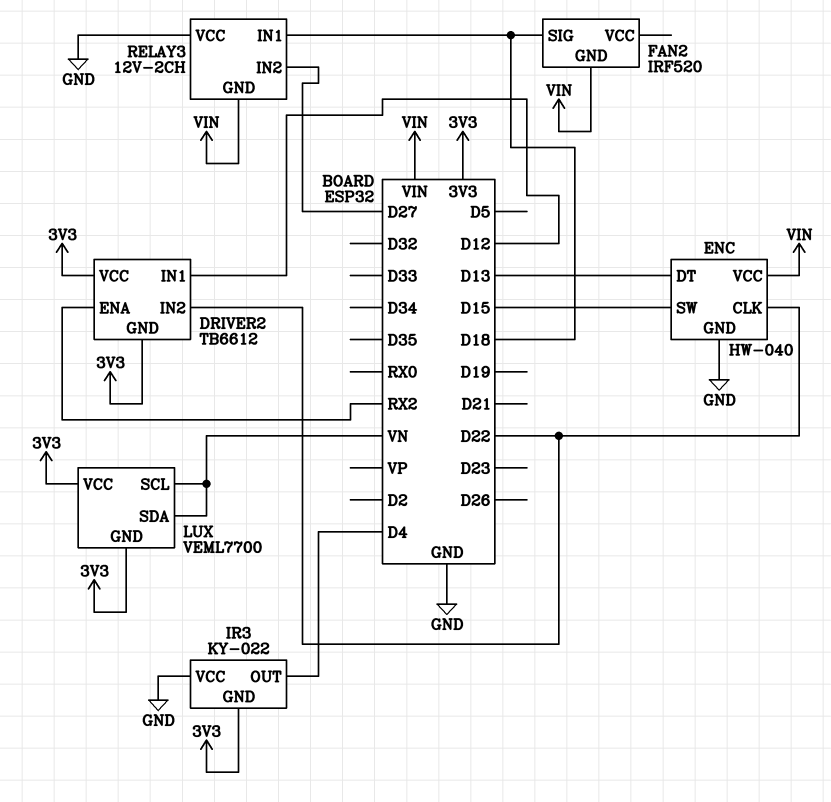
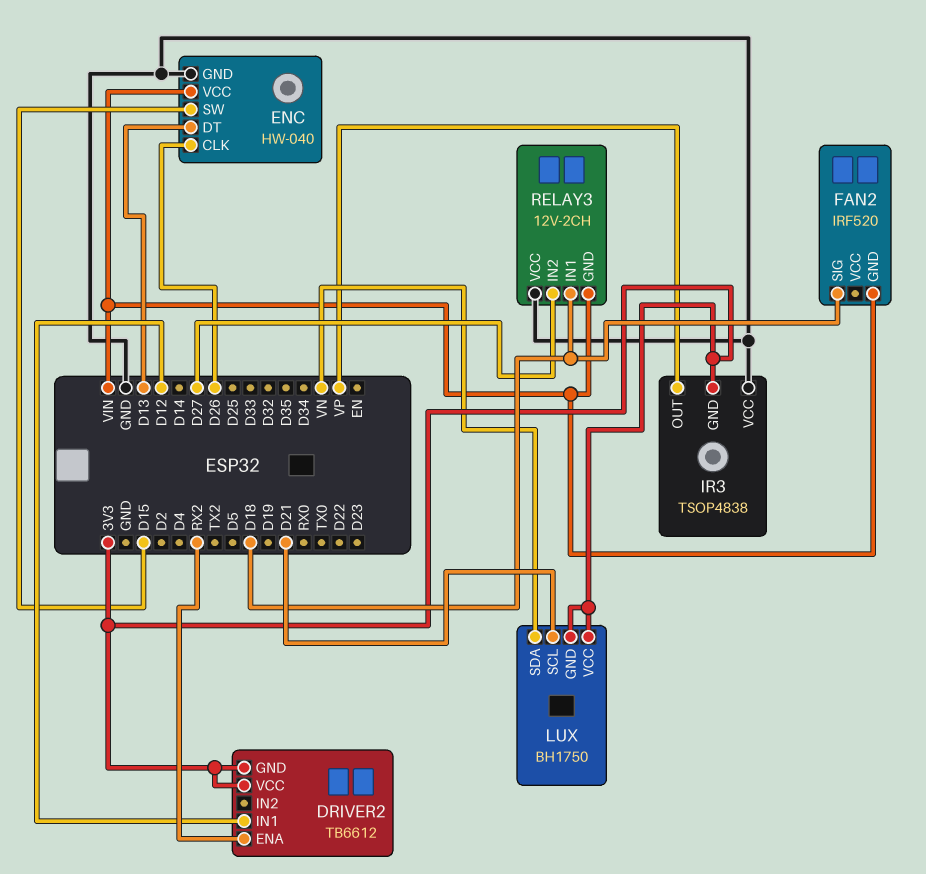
DRIVER2 pin IN2: D22 -> none
ENC pin CLK: D22 -> D26
IR3: KY-022 -> TSOP4838
IR3 pin OUT: D4 -> VP
LUX: VEML7700 -> BH1750
LUX pin SCL: VN -> D21

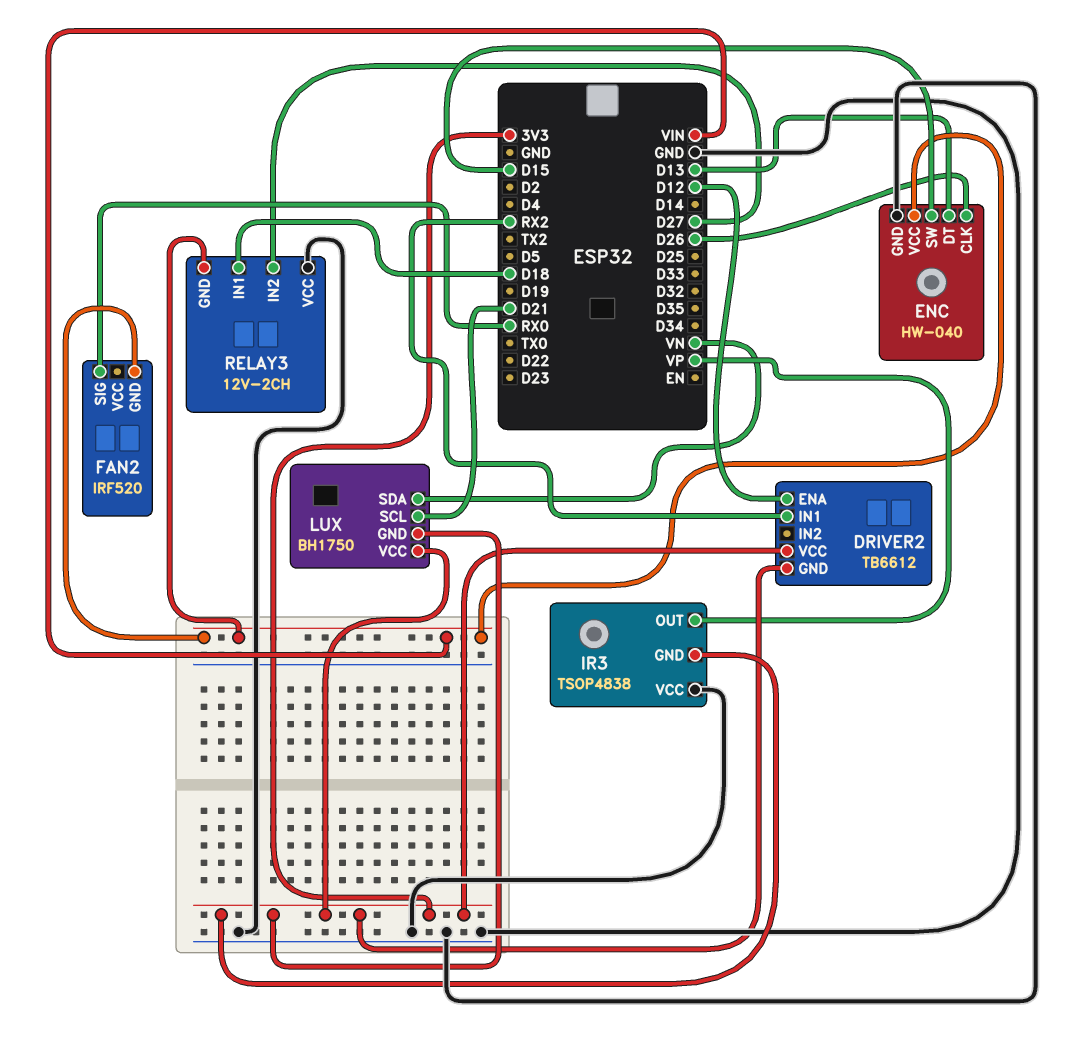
DRIVER2 pin ENA: RX2 -> D12
DRIVER2 pin IN1: D12 -> RX2
FAN2 pin SIG: D18 -> RX0

